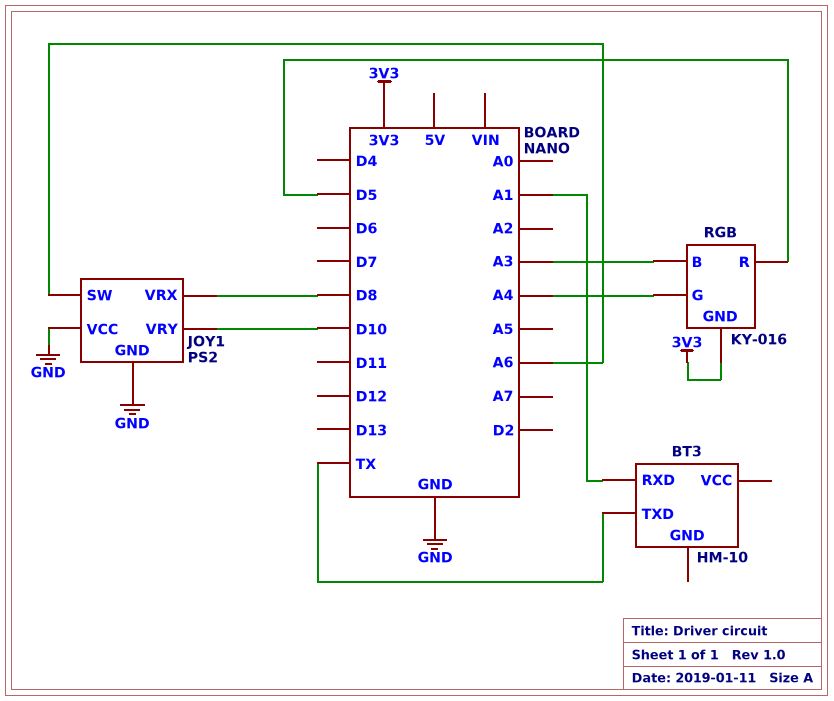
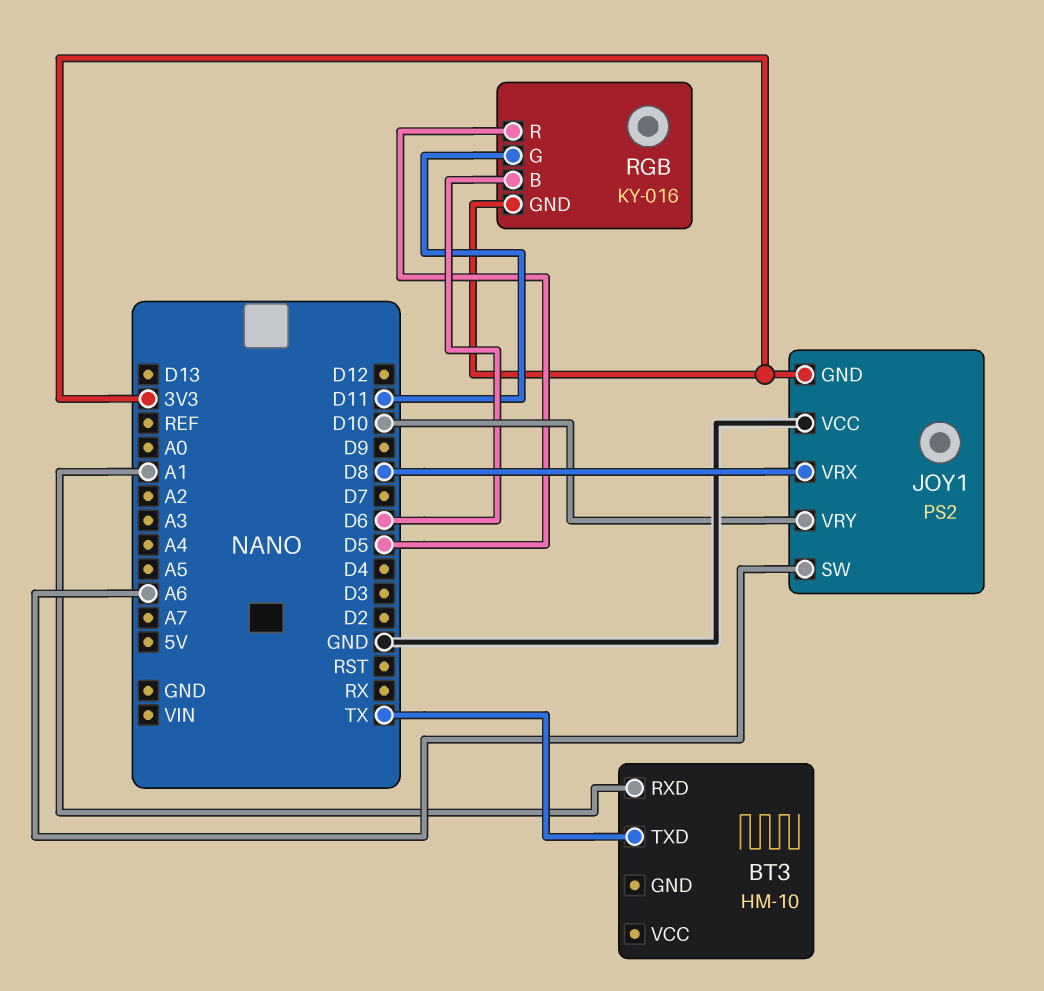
JOY1 pin GND: GND -> 3V3
RGB pin B: A3 -> D6
RGB pin G: A4 -> D11

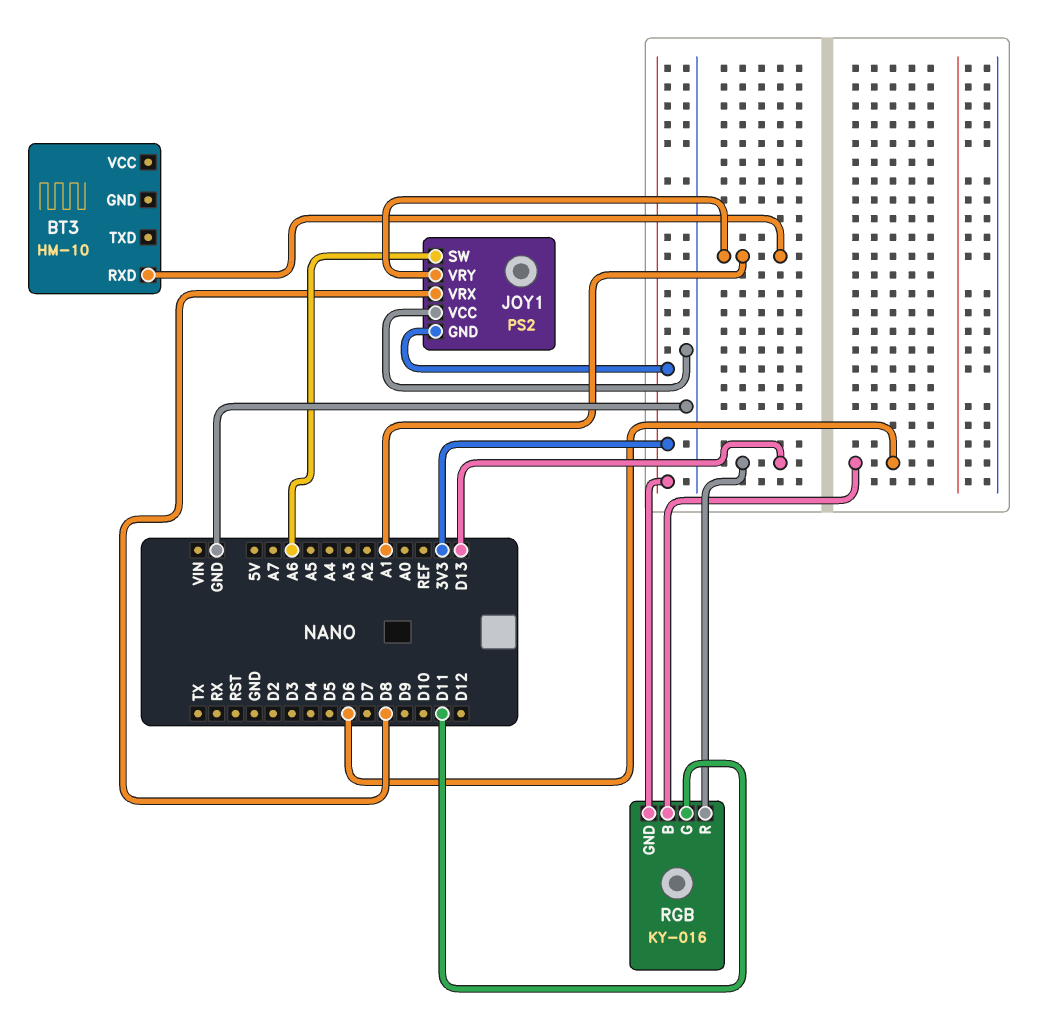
BT3 pin TXD: TX -> none
JOY1 pin VRY: D10 -> A1
RGB pin R: D5 -> D13

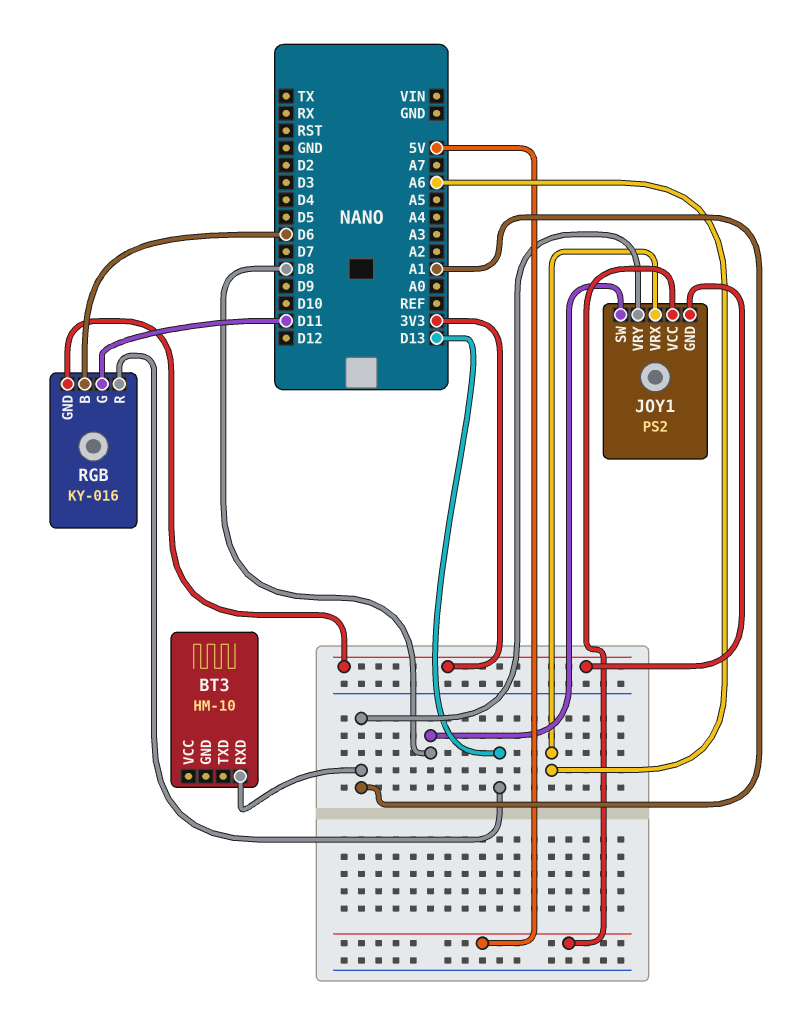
JOY1 pin SW: A6 -> D8
JOY1 pin VCC: GND -> 5V
JOY1 pin VRX: D8 -> A6

